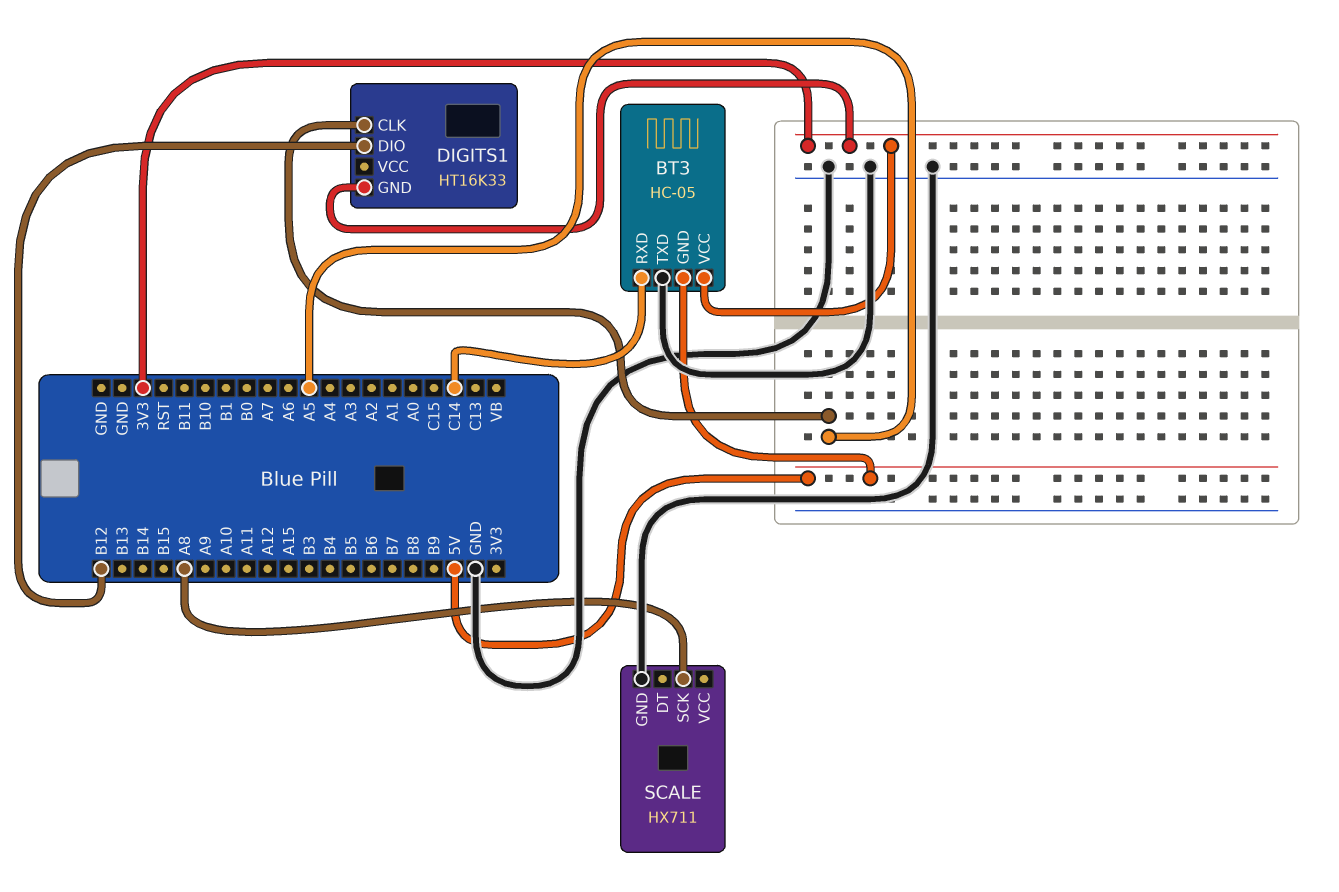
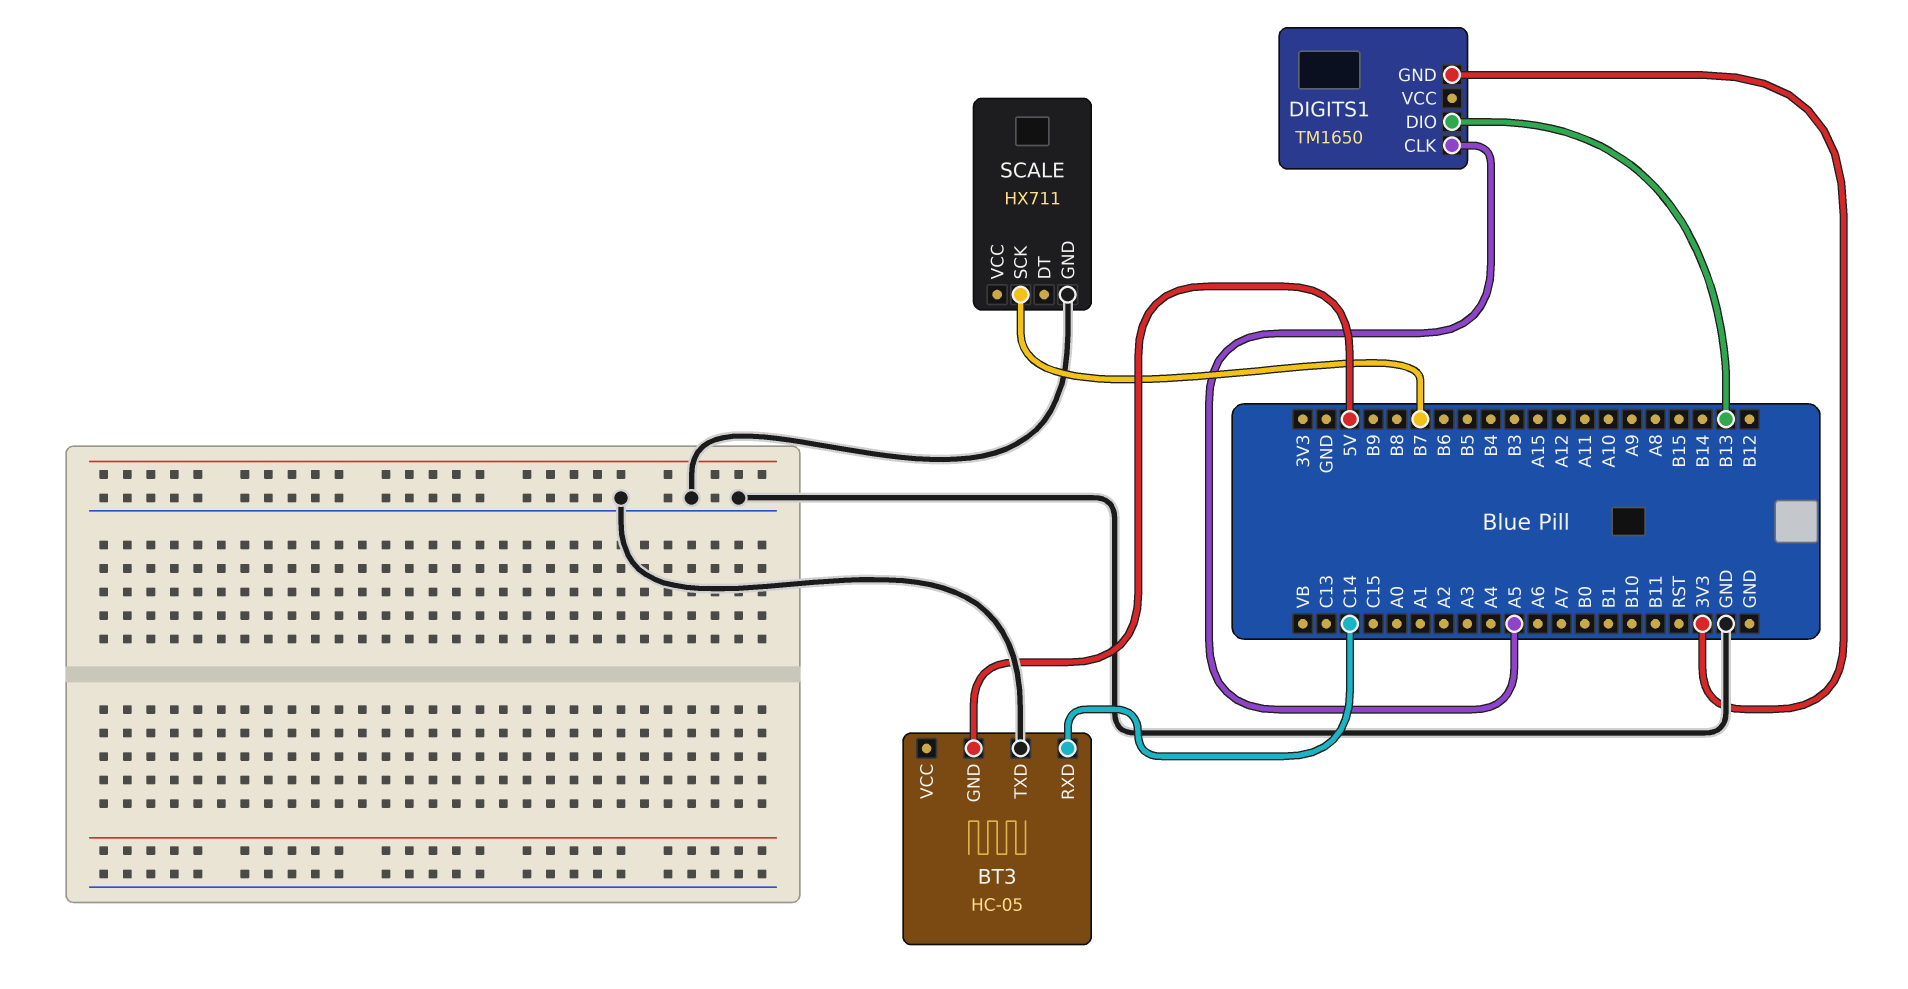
BT3 pin VCC: 3V3 -> none
DIGITS1: HT16K33 -> TM1650
DIGITS1 pin DIO: B12 -> B13
SCALE pin SCK: A8 -> B7

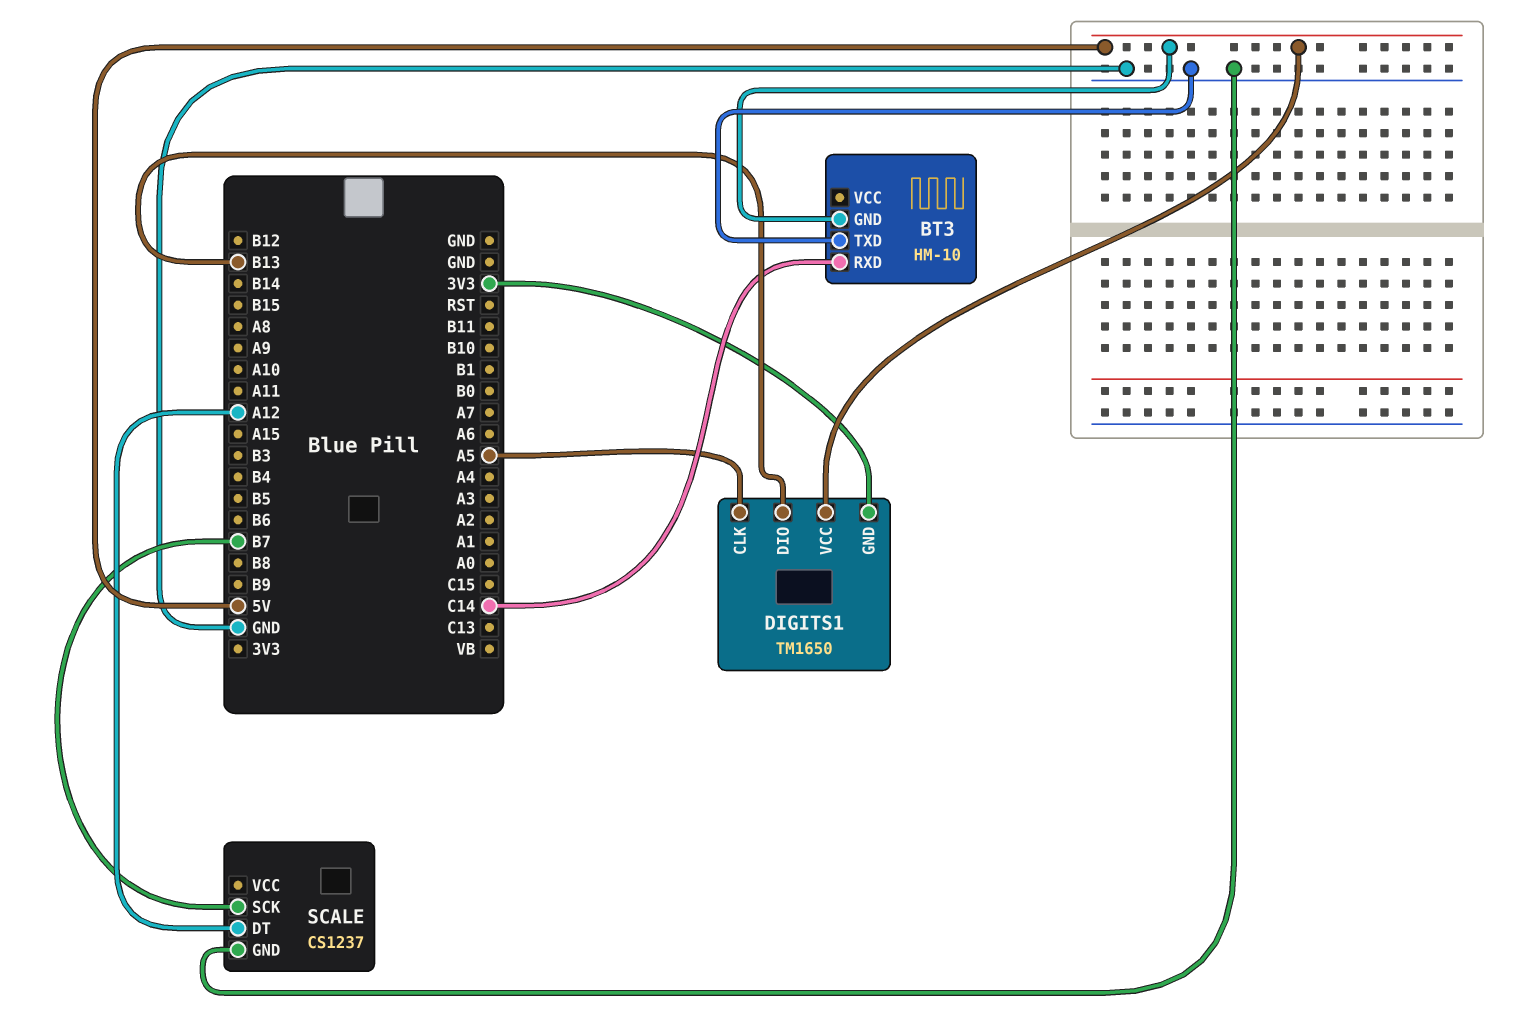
BT3: HC-05 -> HM-10
DIGITS1 pin VCC: none -> 5V
SCALE: HX711 -> CS1237
SCALE pin DT: none -> A12

